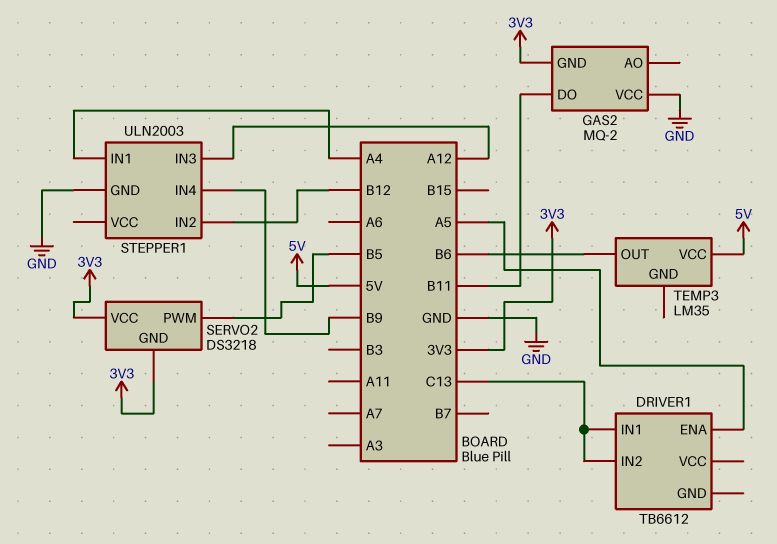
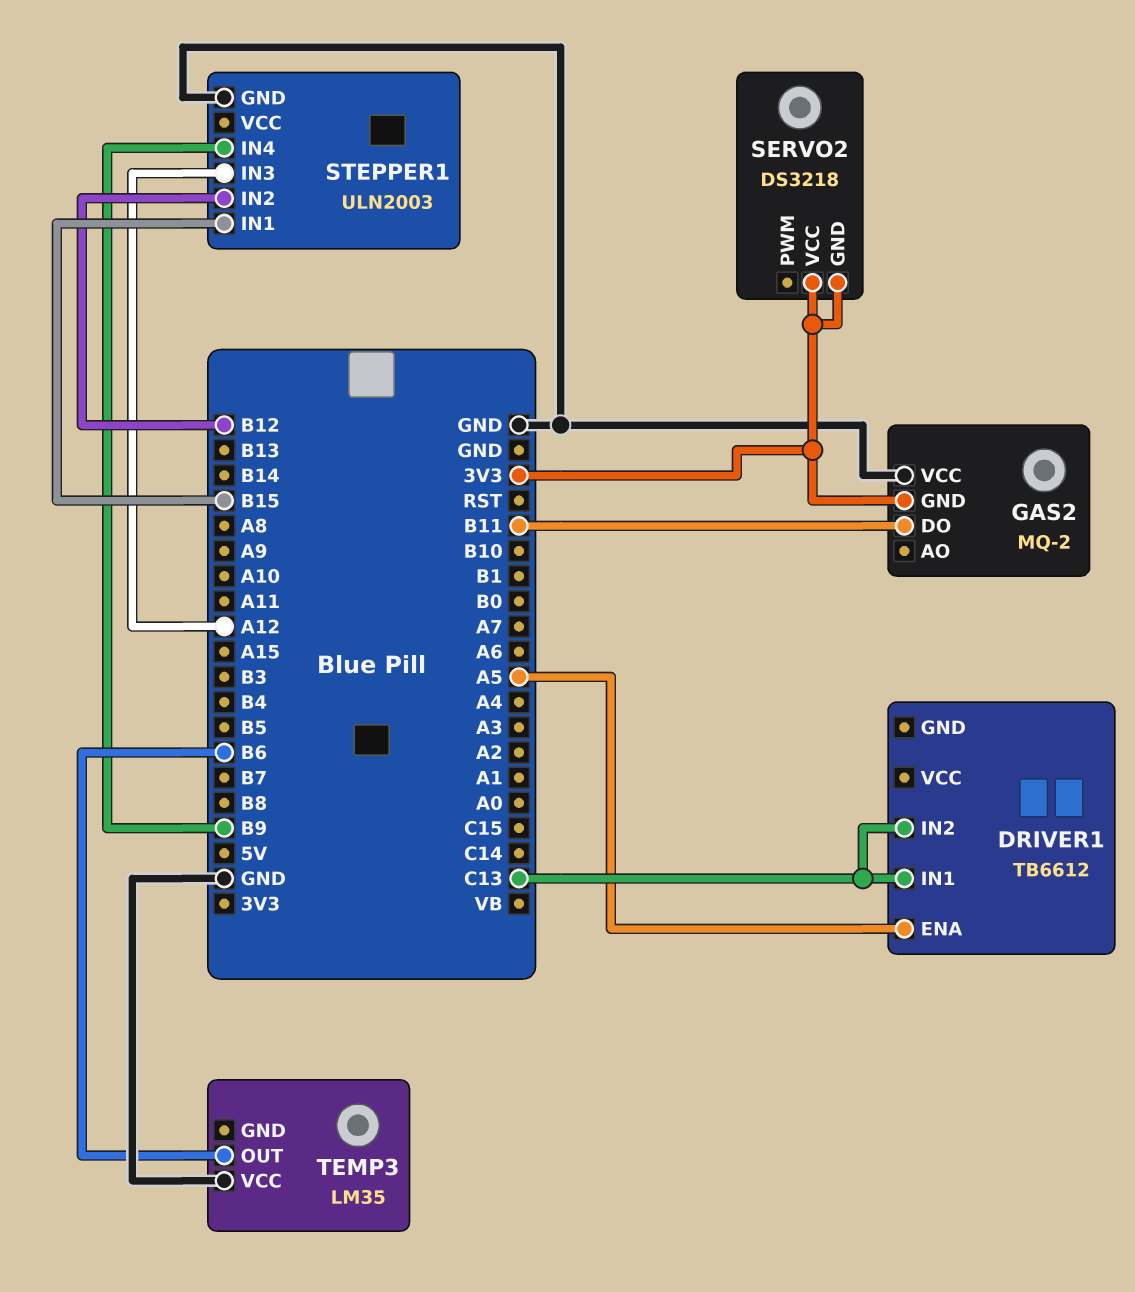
SERVO2 pin PWM: B5 -> none
STEPPER1 pin IN1: A4 -> B15
TEMP3 pin VCC: 5V -> GND

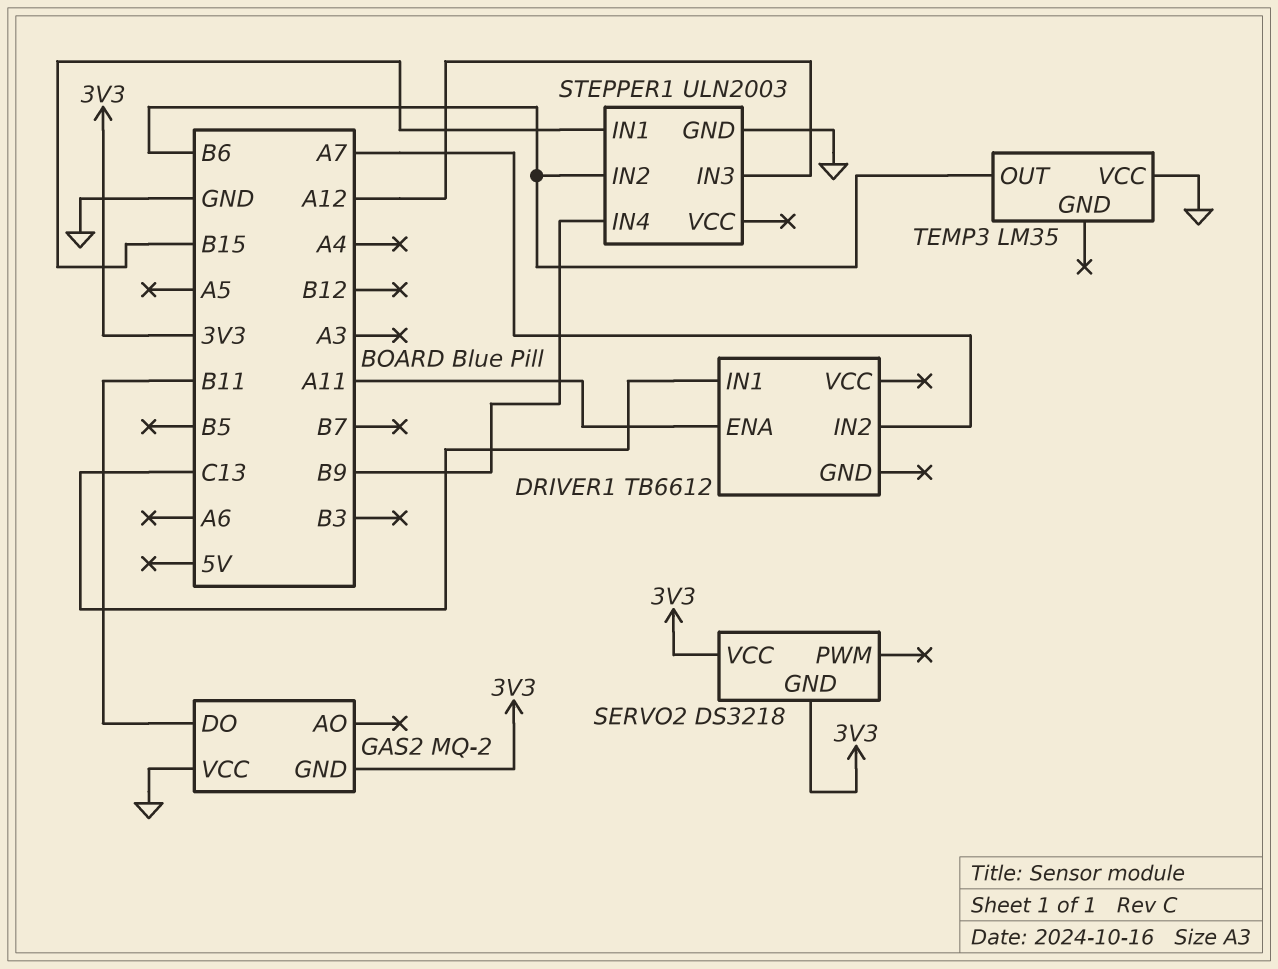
DRIVER1 pin ENA: A5 -> A11
DRIVER1 pin IN2: C13 -> A7
STEPPER1 pin IN2: B12 -> B6

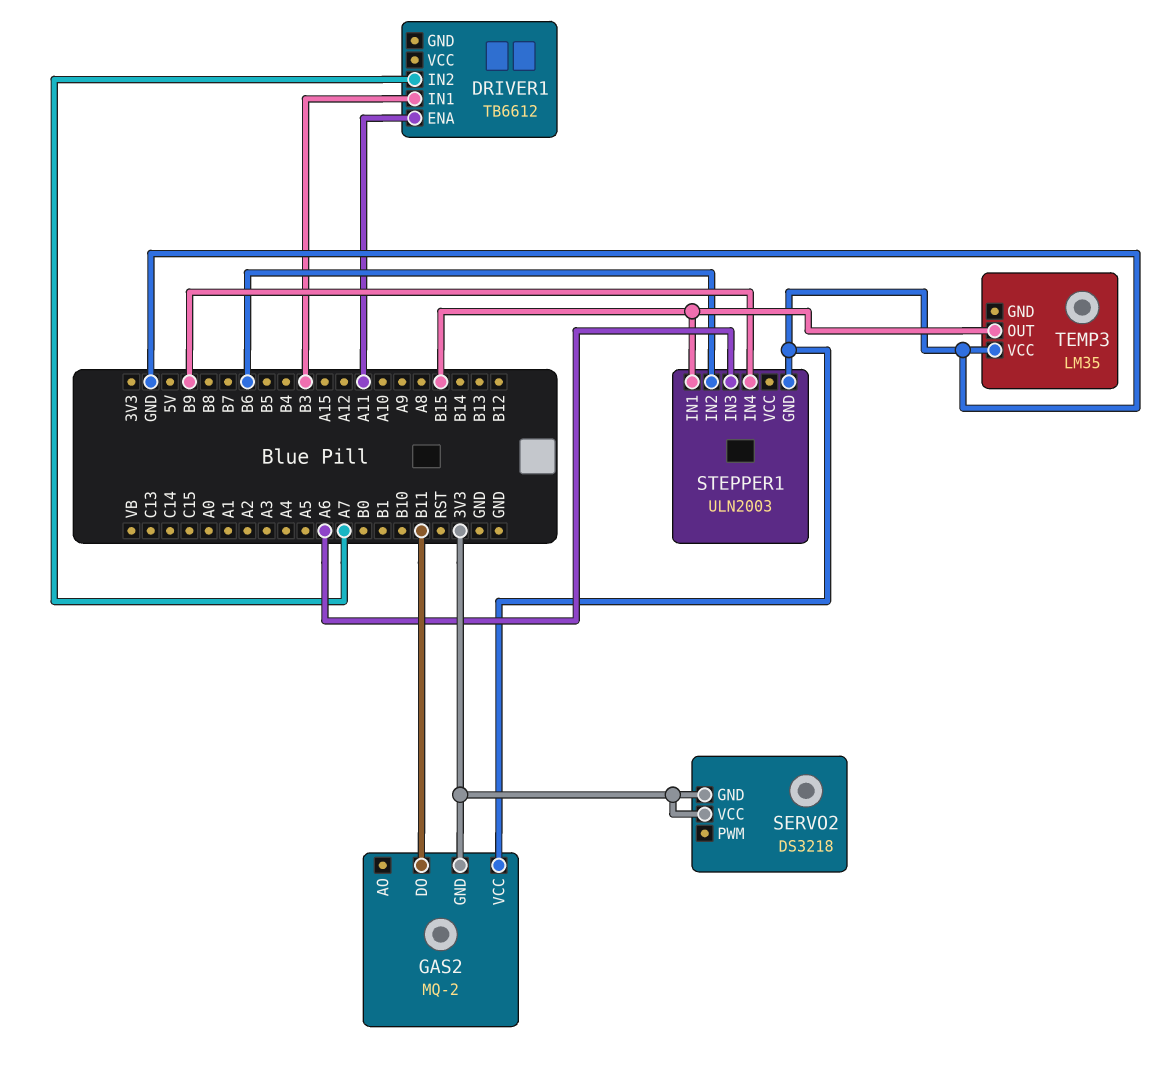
DRIVER1 pin IN1: C13 -> B3
STEPPER1 pin IN3: A12 -> A6
TEMP3 pin OUT: B6 -> B15

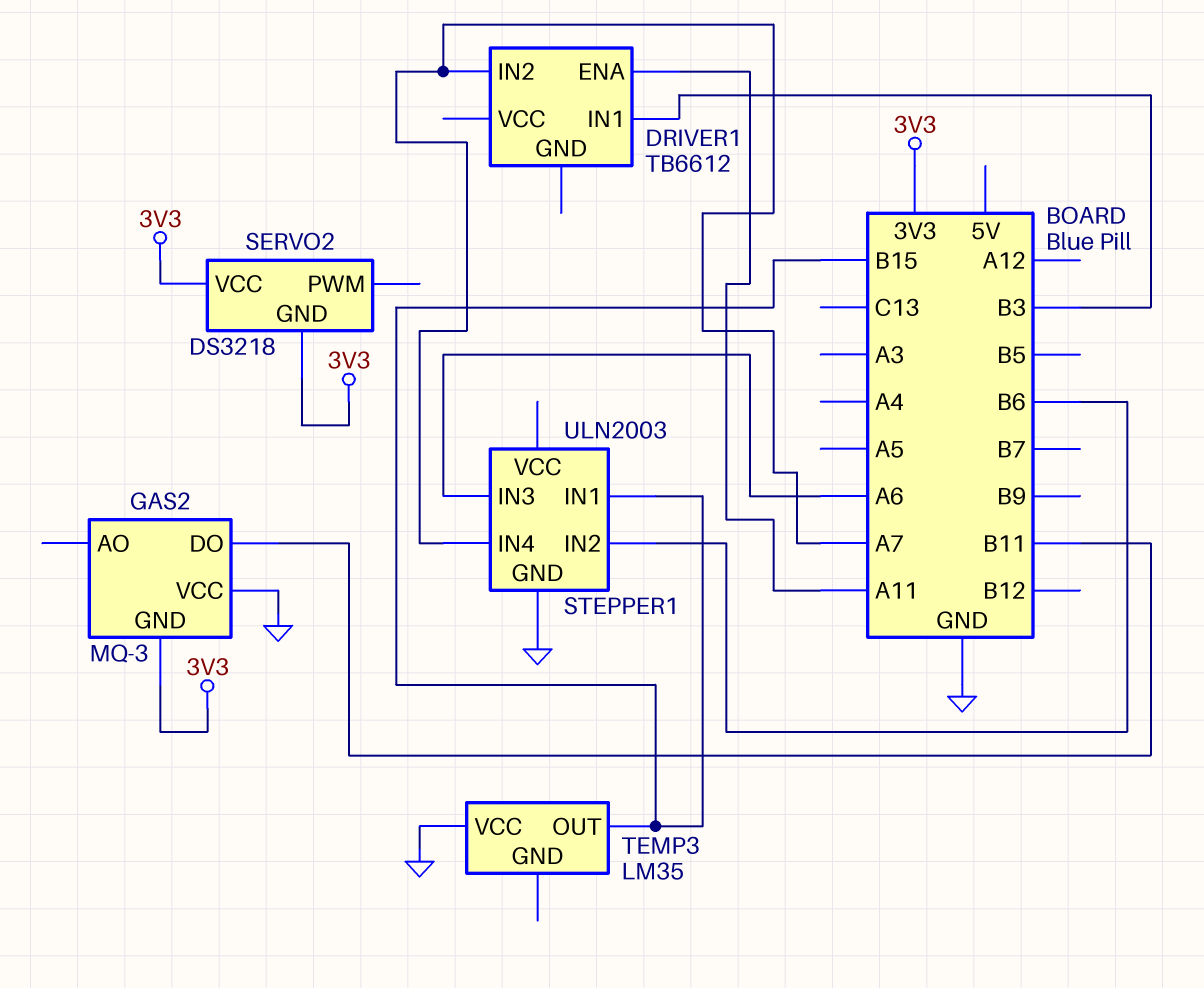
GAS2: MQ-2 -> MQ-3
STEPPER1 pin IN4: B9 -> A7

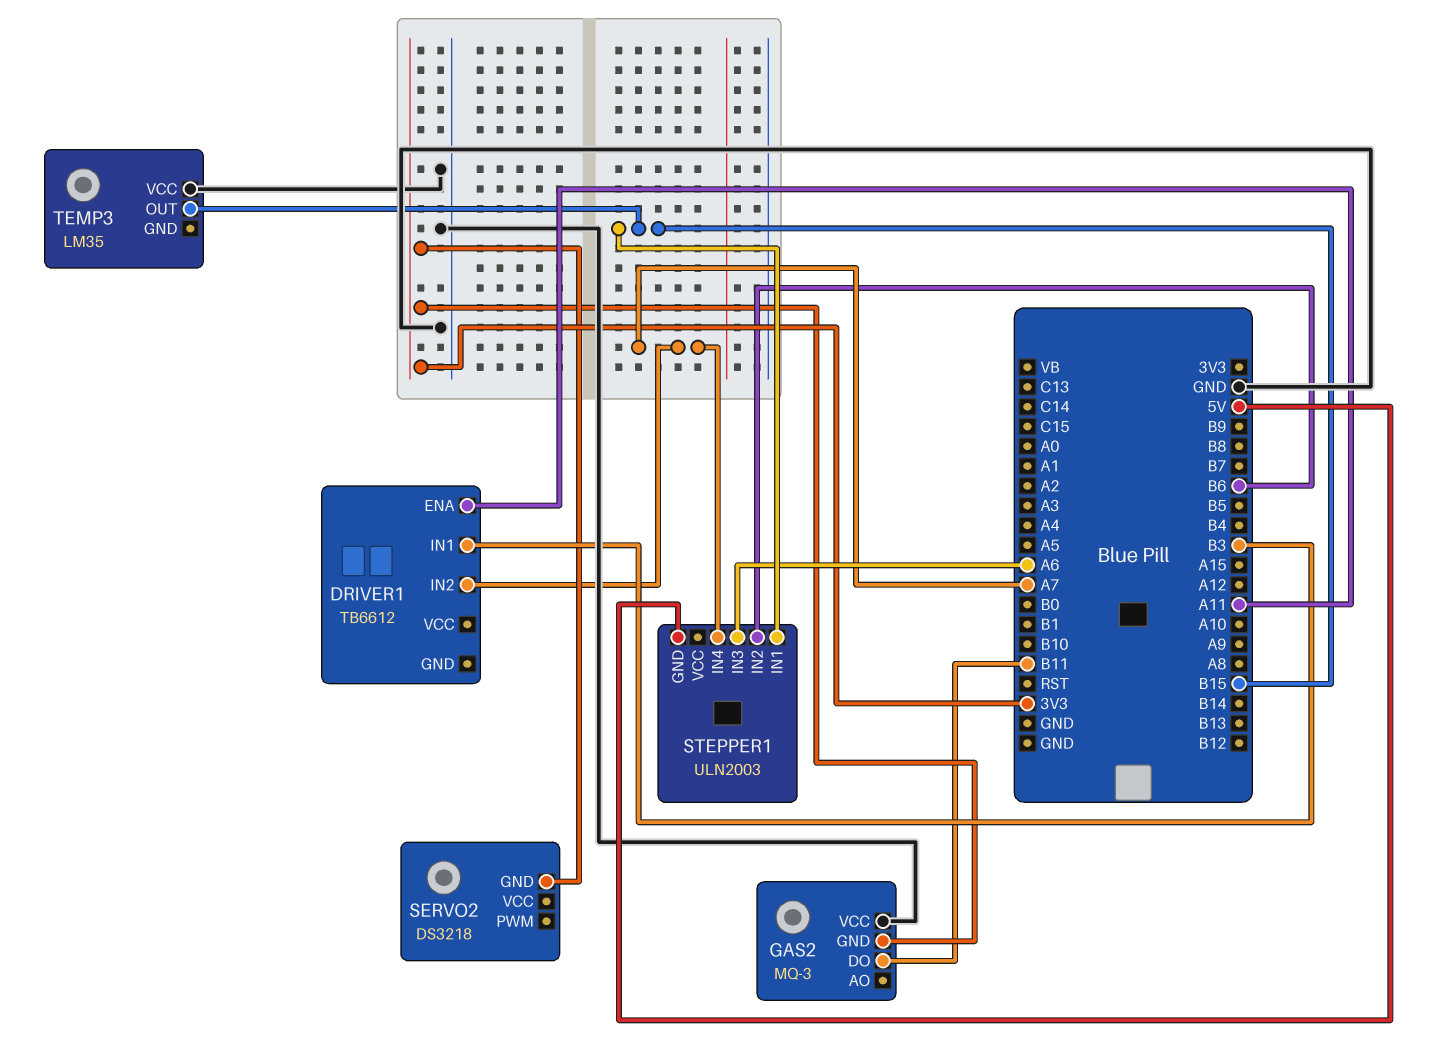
SERVO2 pin VCC: 3V3 -> none
STEPPER1 pin GND: GND -> 5V

